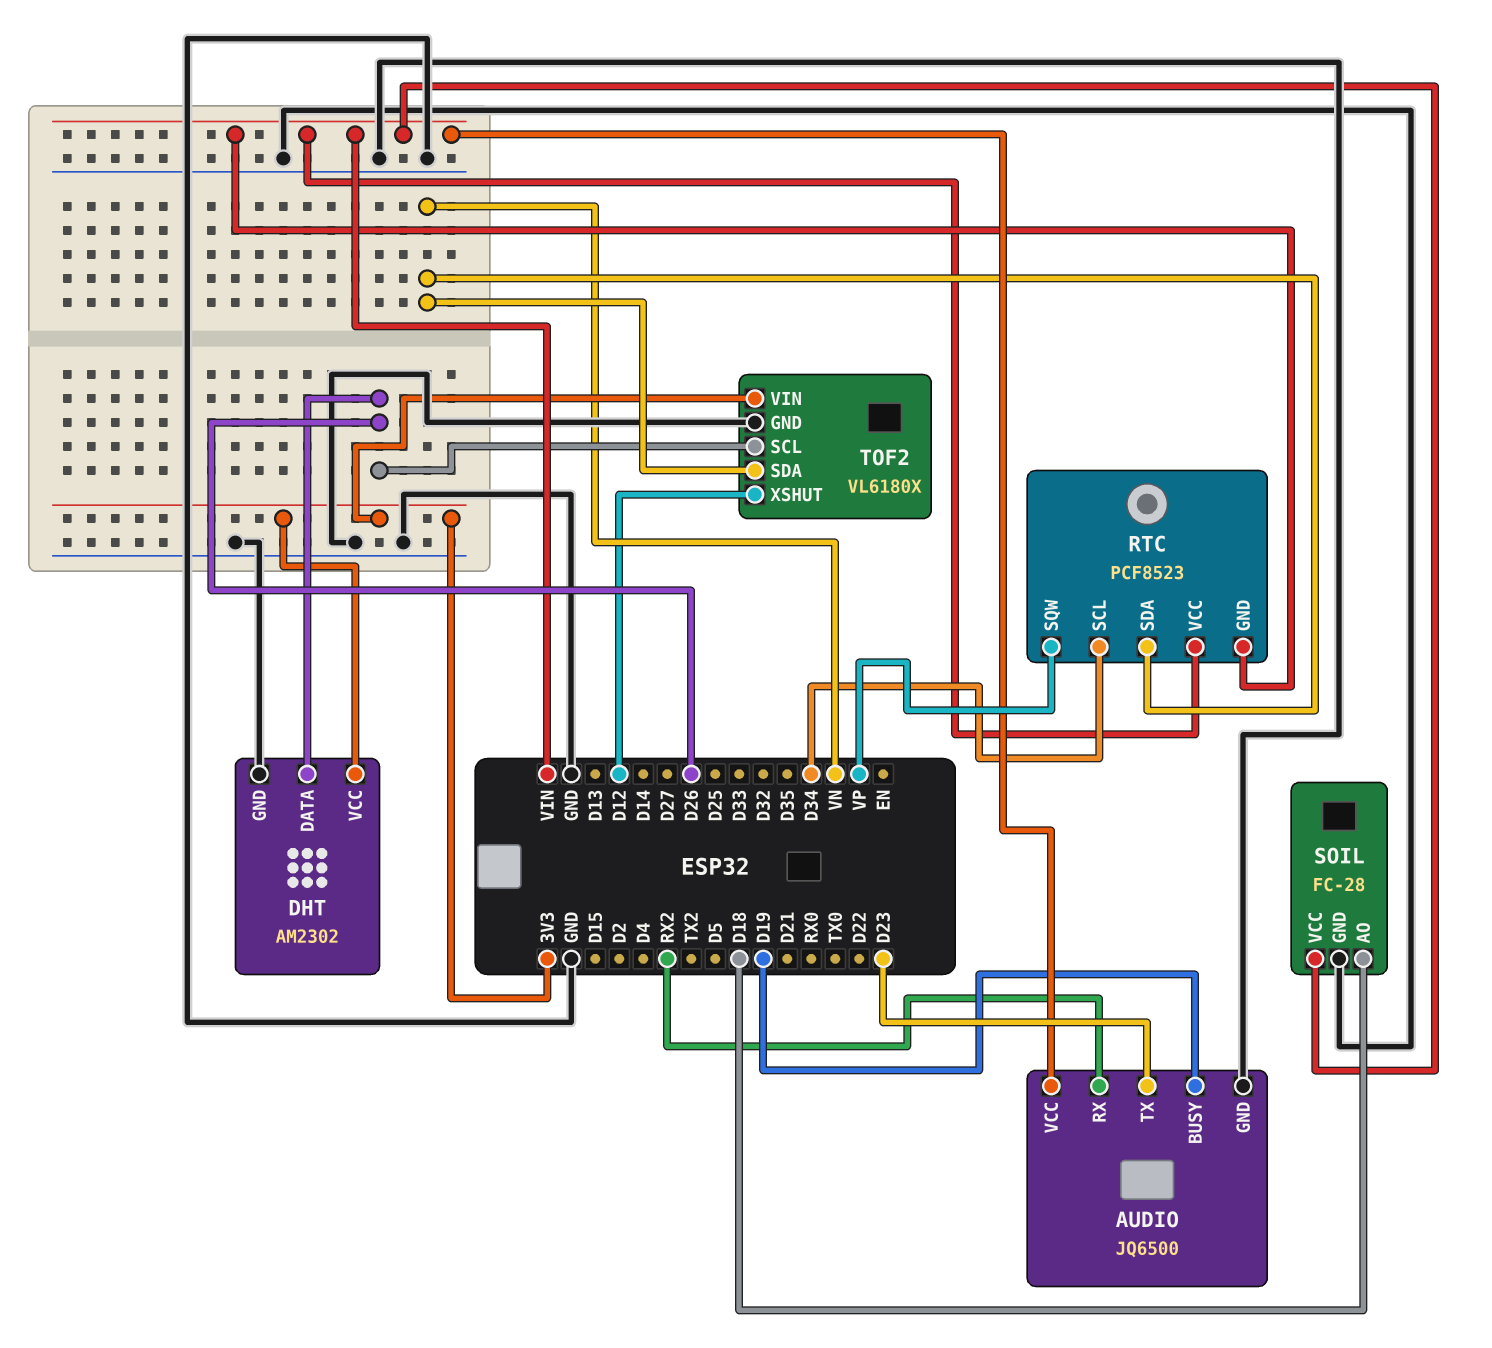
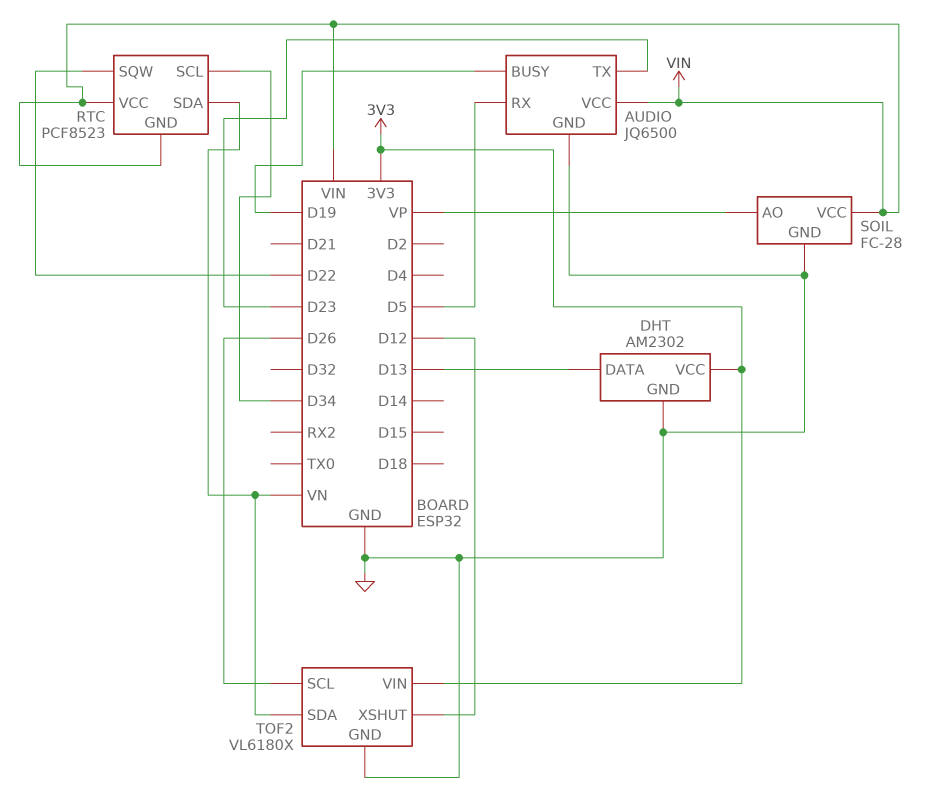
AUDIO pin RX: RX2 -> D5
DHT pin DATA: D26 -> D13
RTC pin SQW: VP -> D22
SOIL pin AO: D18 -> VP

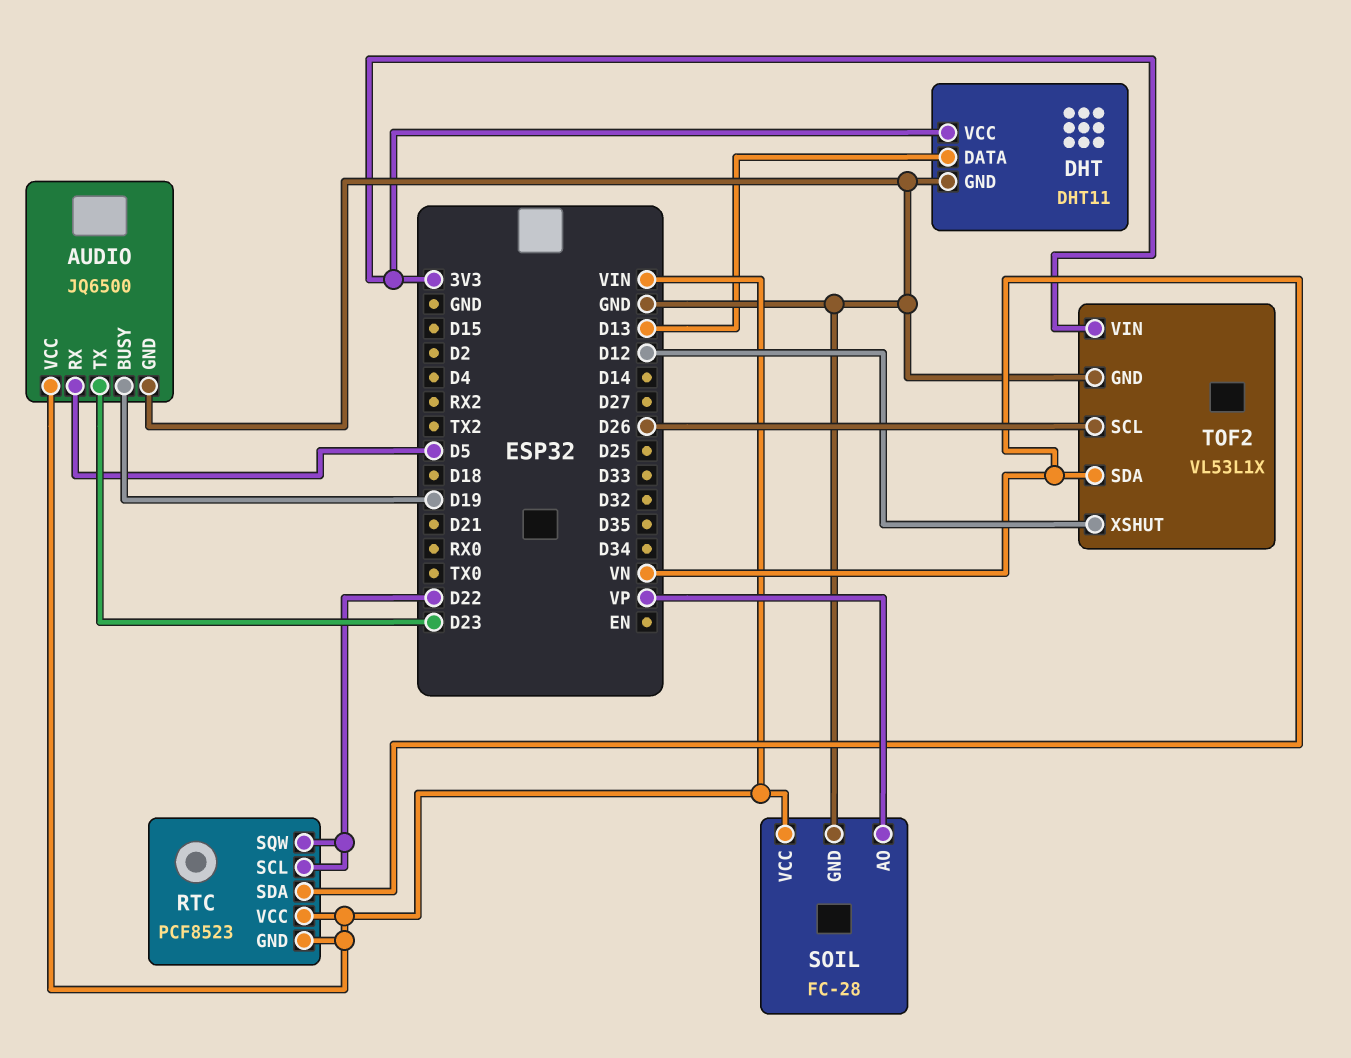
DHT: AM2302 -> DHT11
RTC pin SCL: D34 -> D22
TOF2: VL6180X -> VL53L1X

